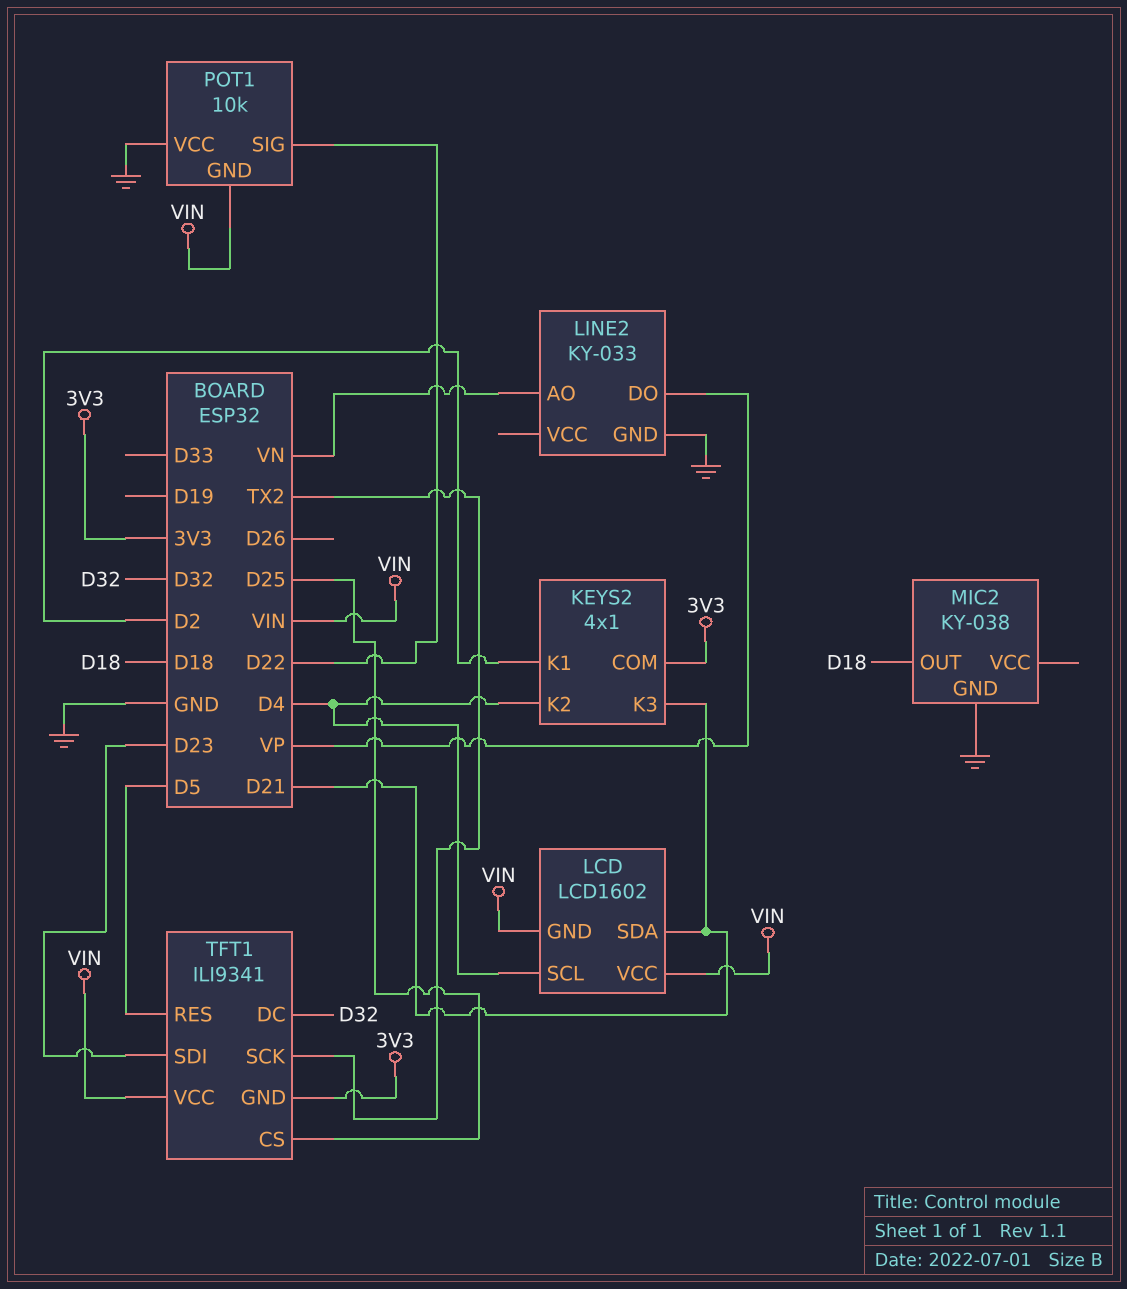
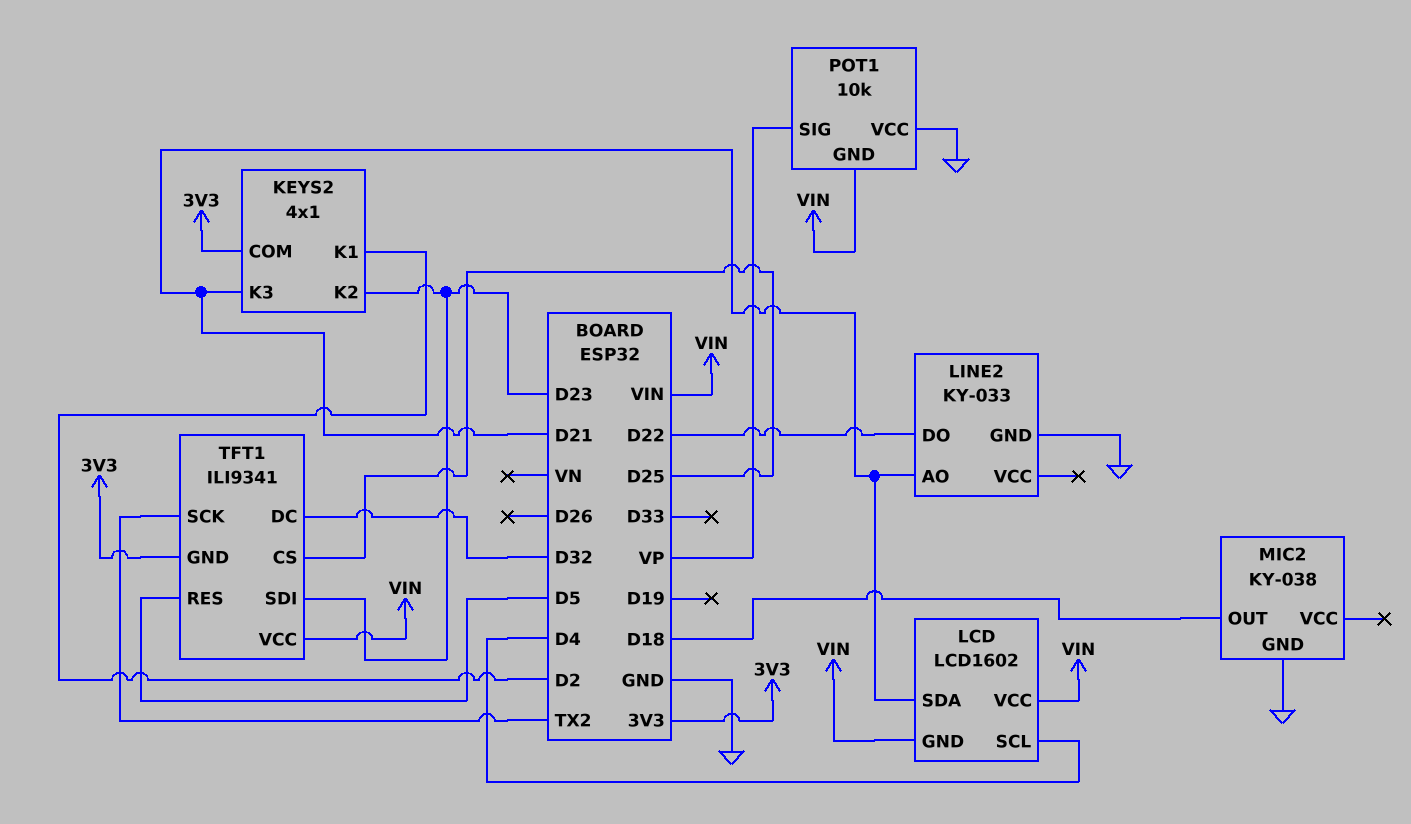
KEYS2 pin K2: D4 -> D23
LINE2 pin AO: VN -> D21
LINE2 pin DO: VP -> D22
POT1 pin SIG: D22 -> VP

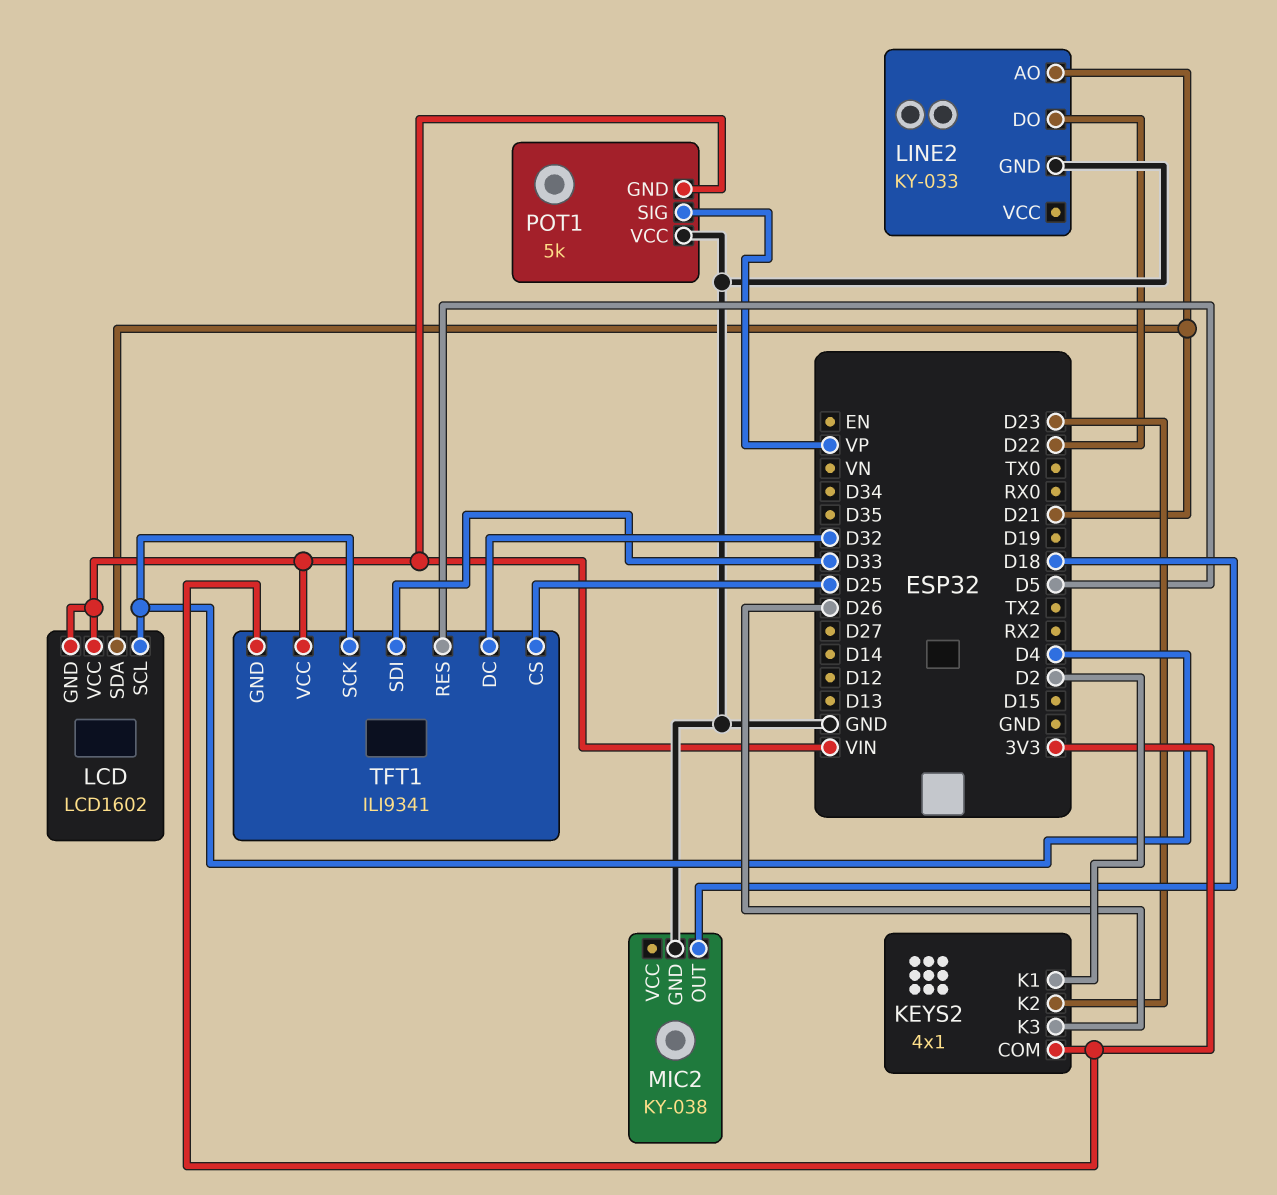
KEYS2 pin K3: D21 -> D26
POT1: 10k -> 5k
TFT1 pin SCK: TX2 -> D4
TFT1 pin SDI: D23 -> D33

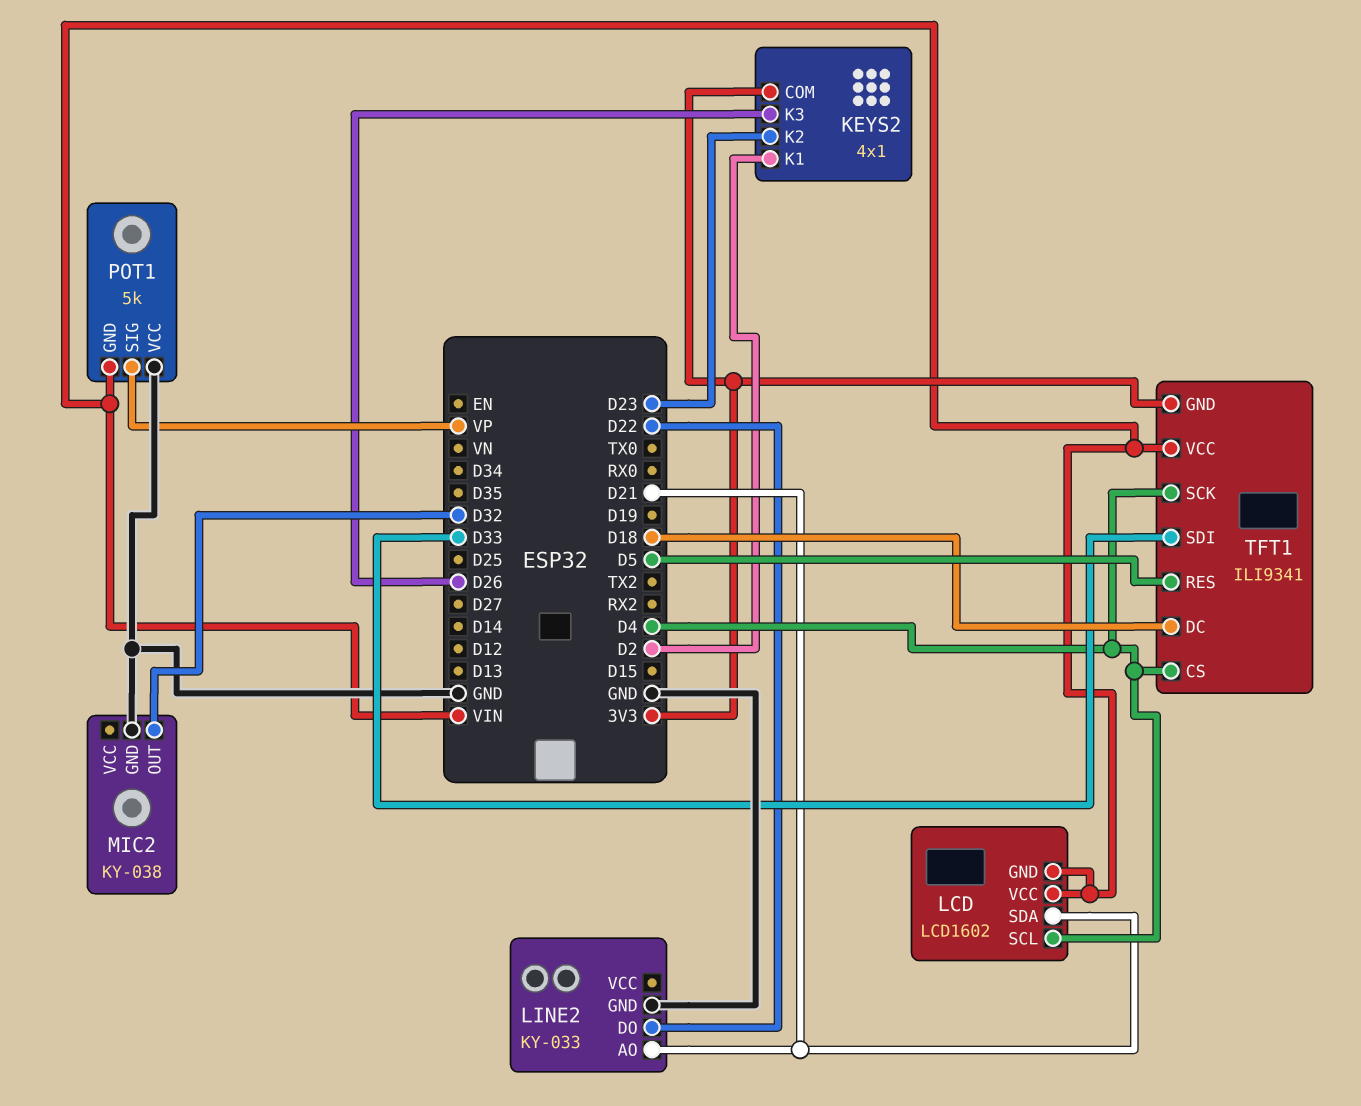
MIC2 pin OUT: D18 -> D32
TFT1 pin CS: D25 -> D4
TFT1 pin DC: D32 -> D18

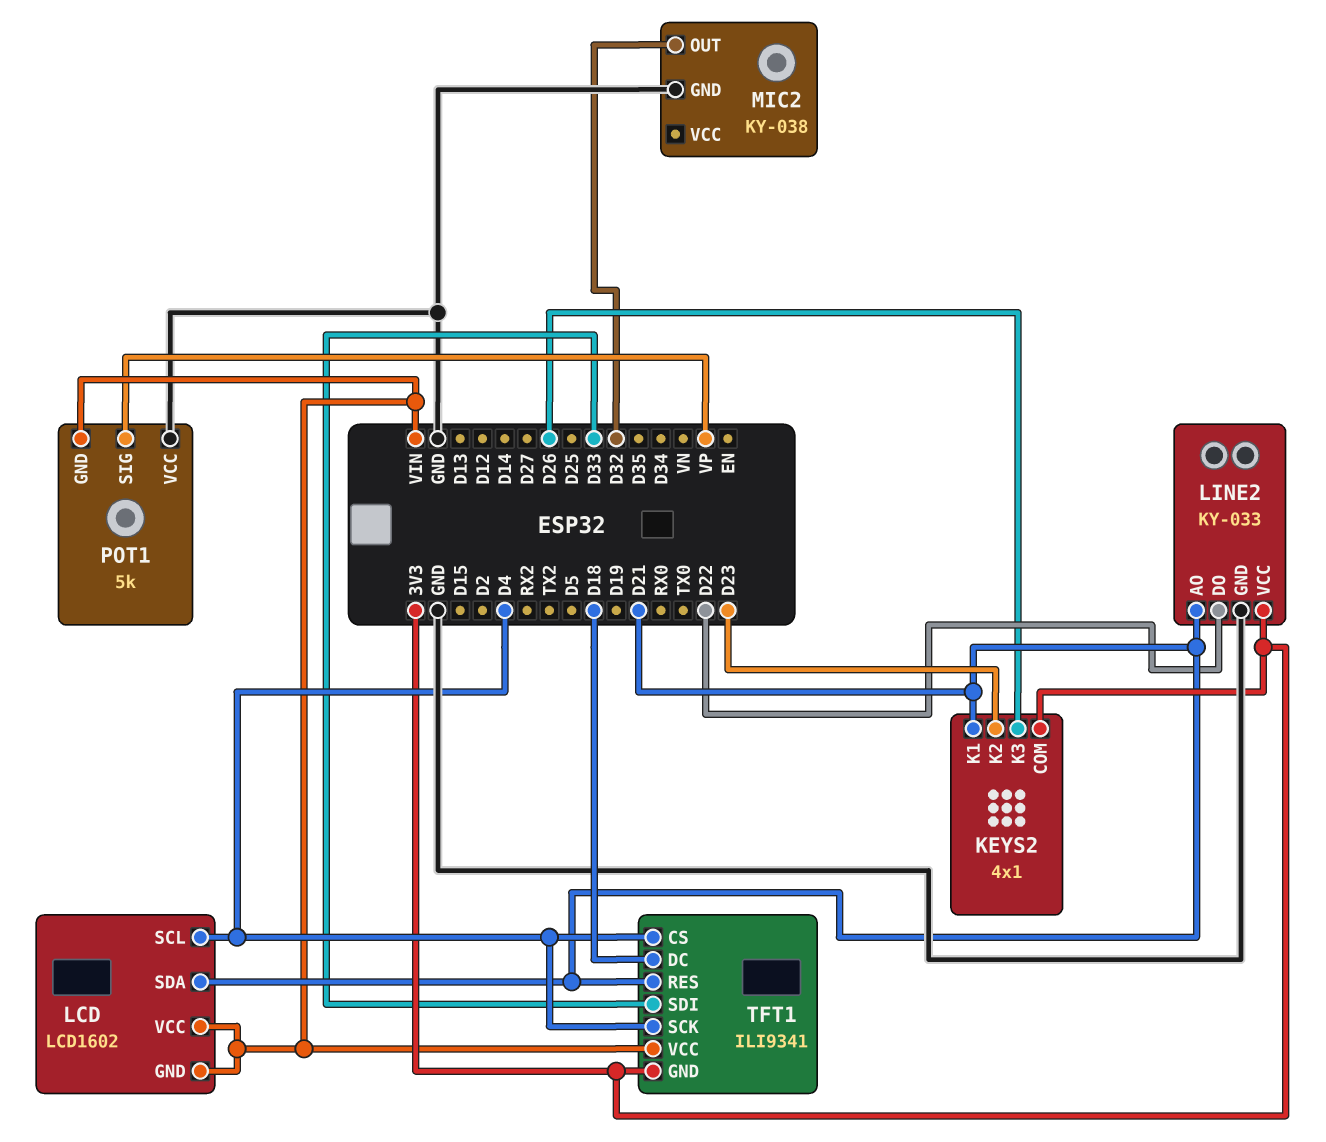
KEYS2 pin K1: D2 -> D21
LINE2 pin VCC: none -> 3V3
TFT1 pin RES: D5 -> D21

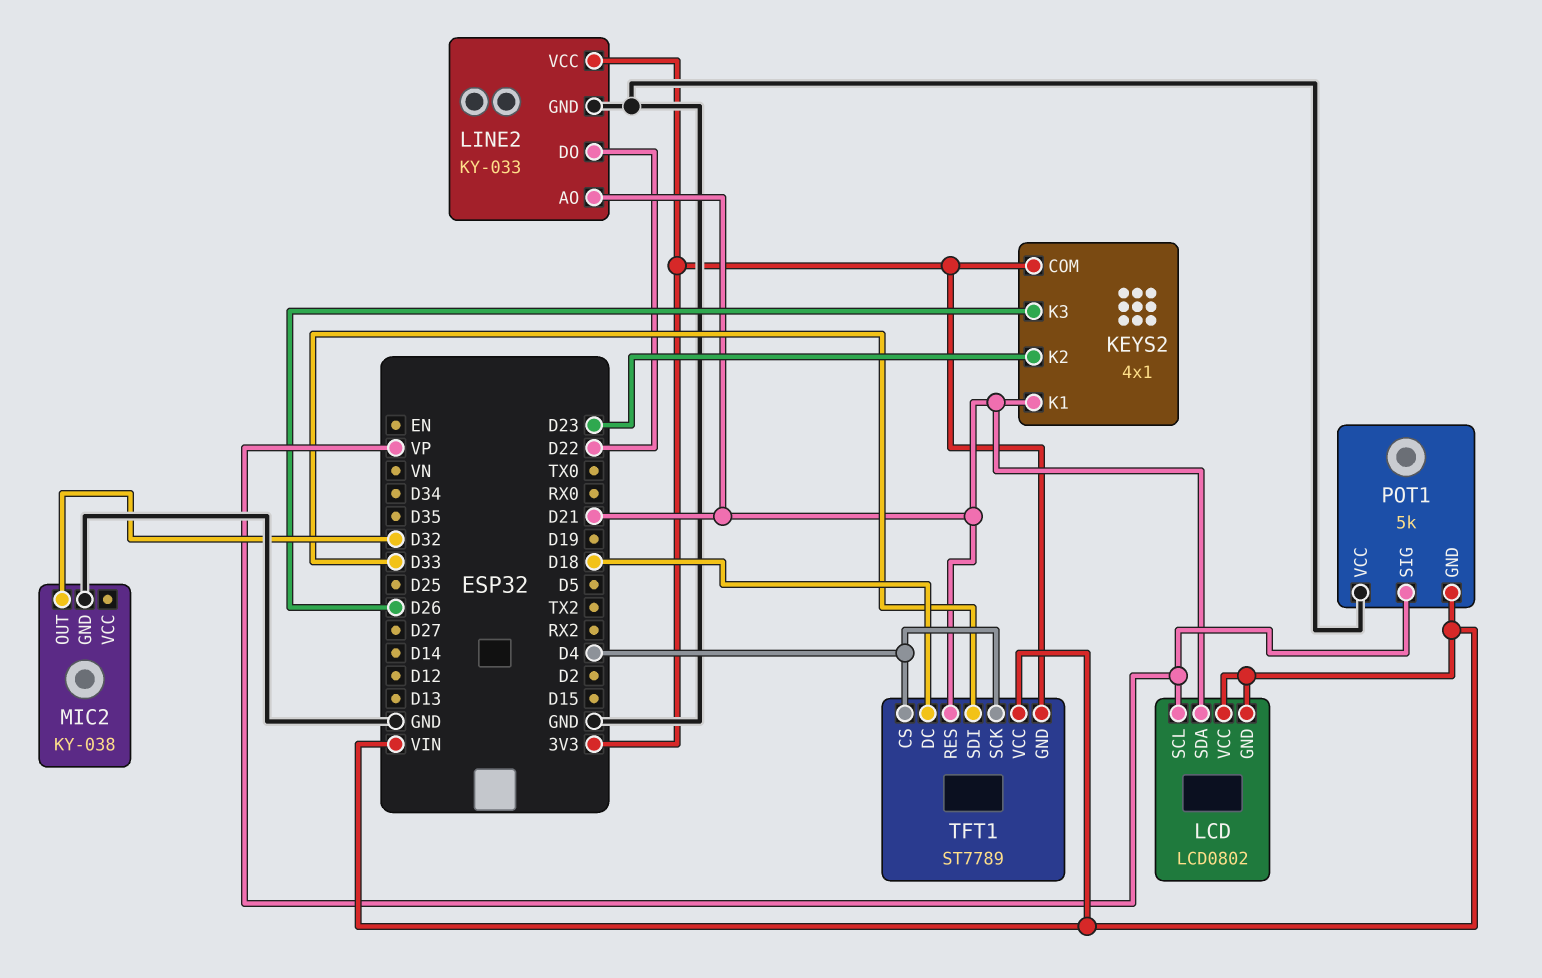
LCD: LCD1602 -> LCD0802
LCD pin SCL: D4 -> VP
TFT1: ILI9341 -> ST7789

